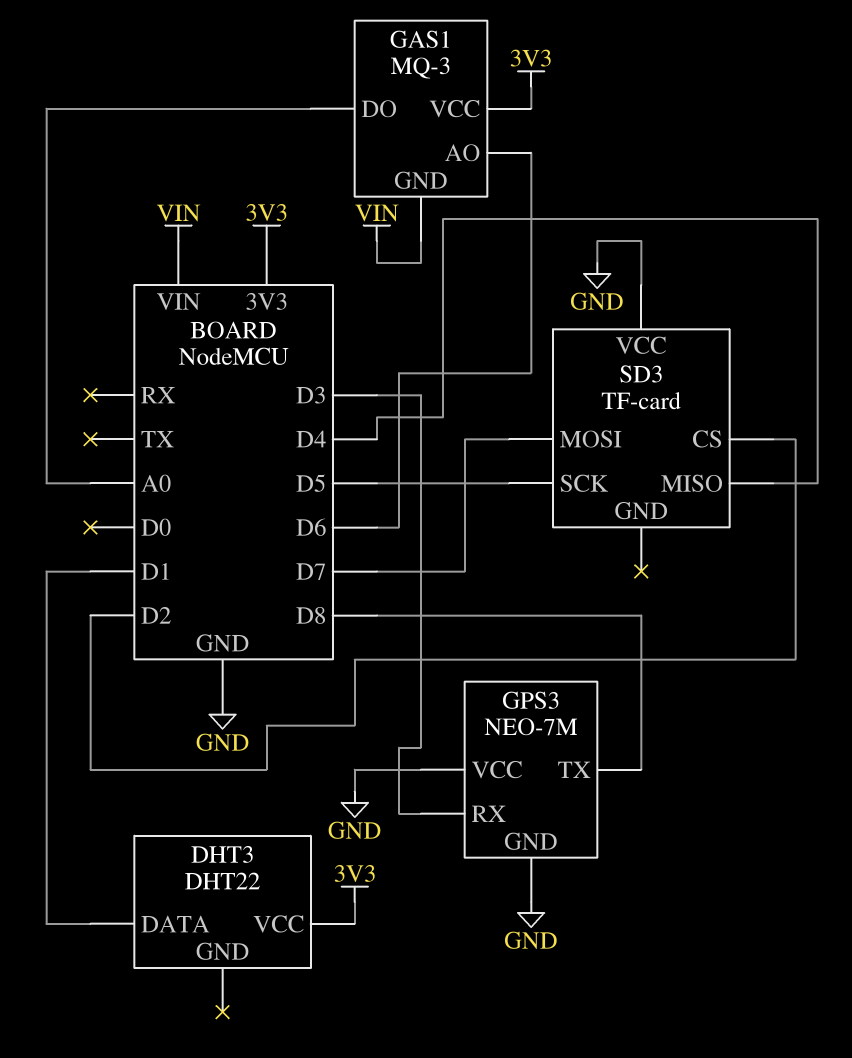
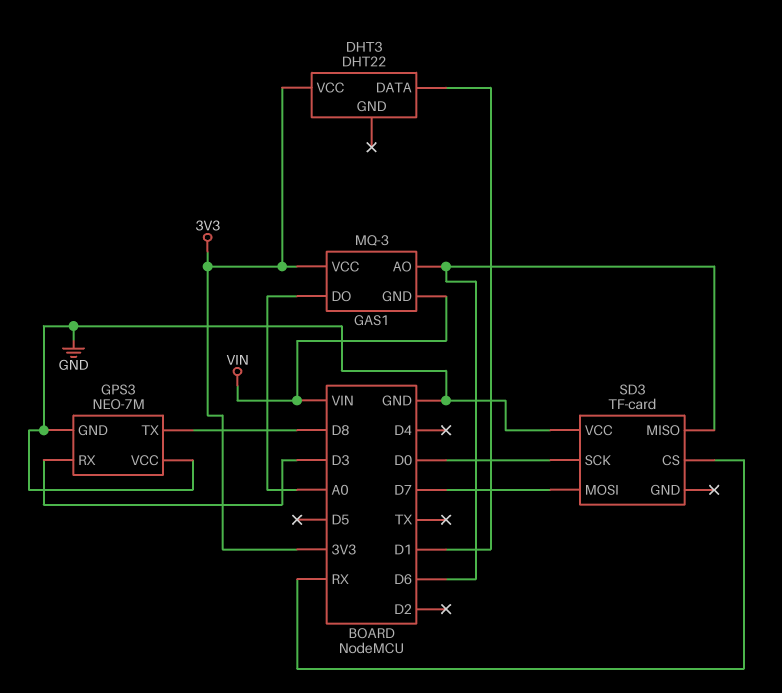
SD3 pin CS: D2 -> RX
SD3 pin MISO: D4 -> D6
SD3 pin SCK: D5 -> D0

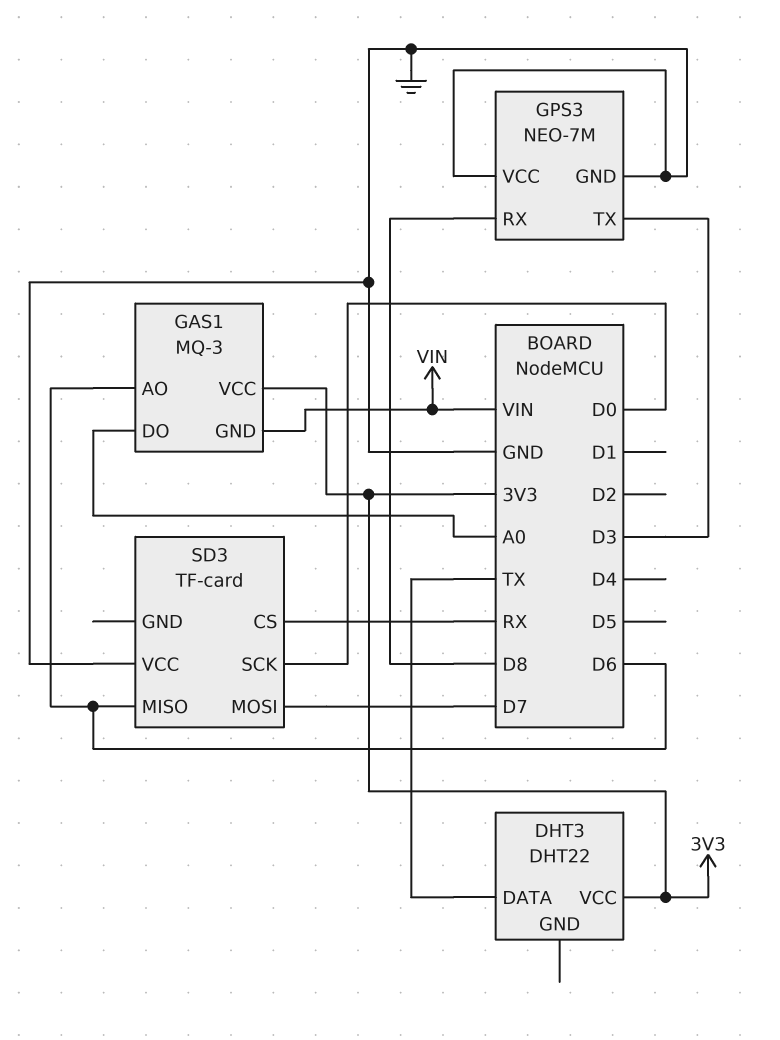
DHT3 pin DATA: D1 -> TX
GPS3 pin RX: D3 -> D8
GPS3 pin TX: D8 -> D3

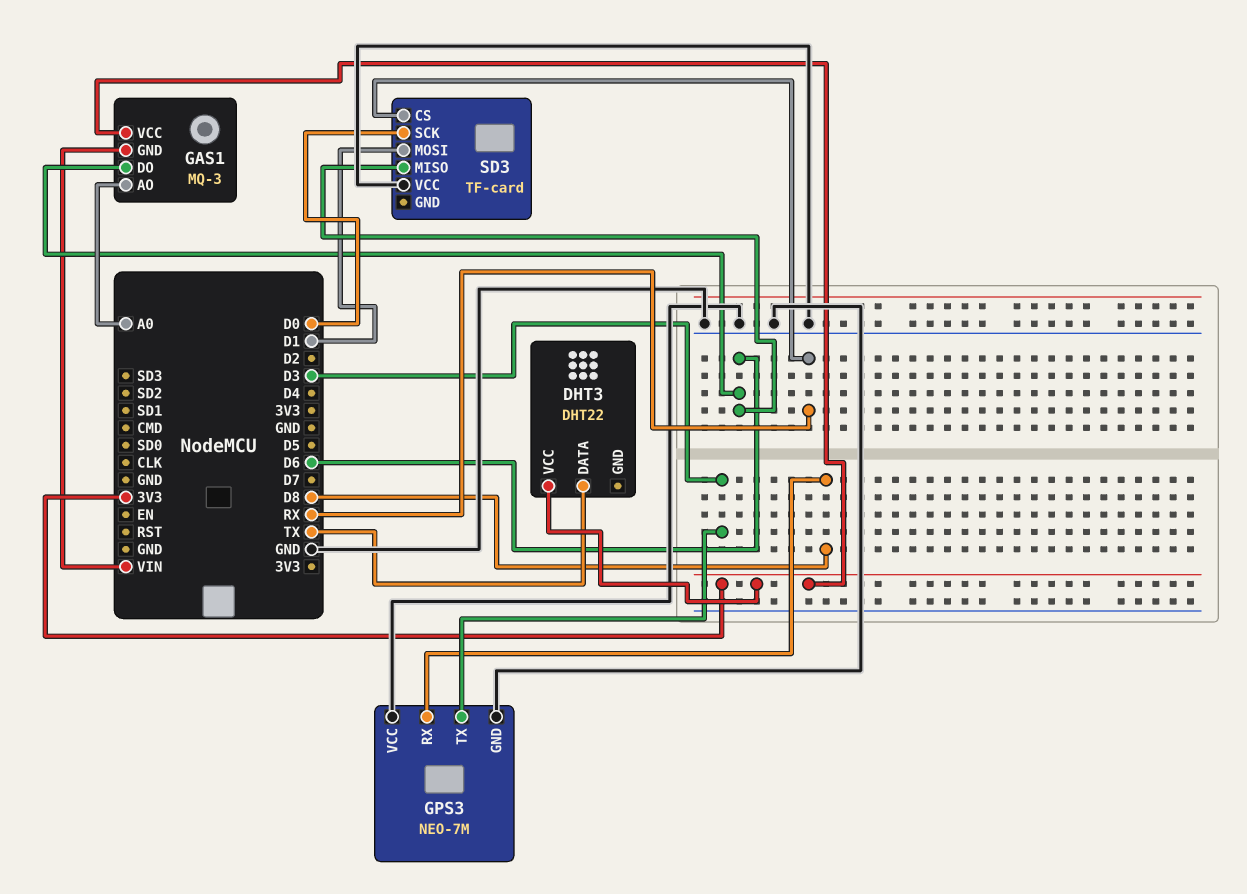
GAS1 pin AO: D6 -> A0
GAS1 pin DO: A0 -> D6
SD3 pin MOSI: D7 -> D1

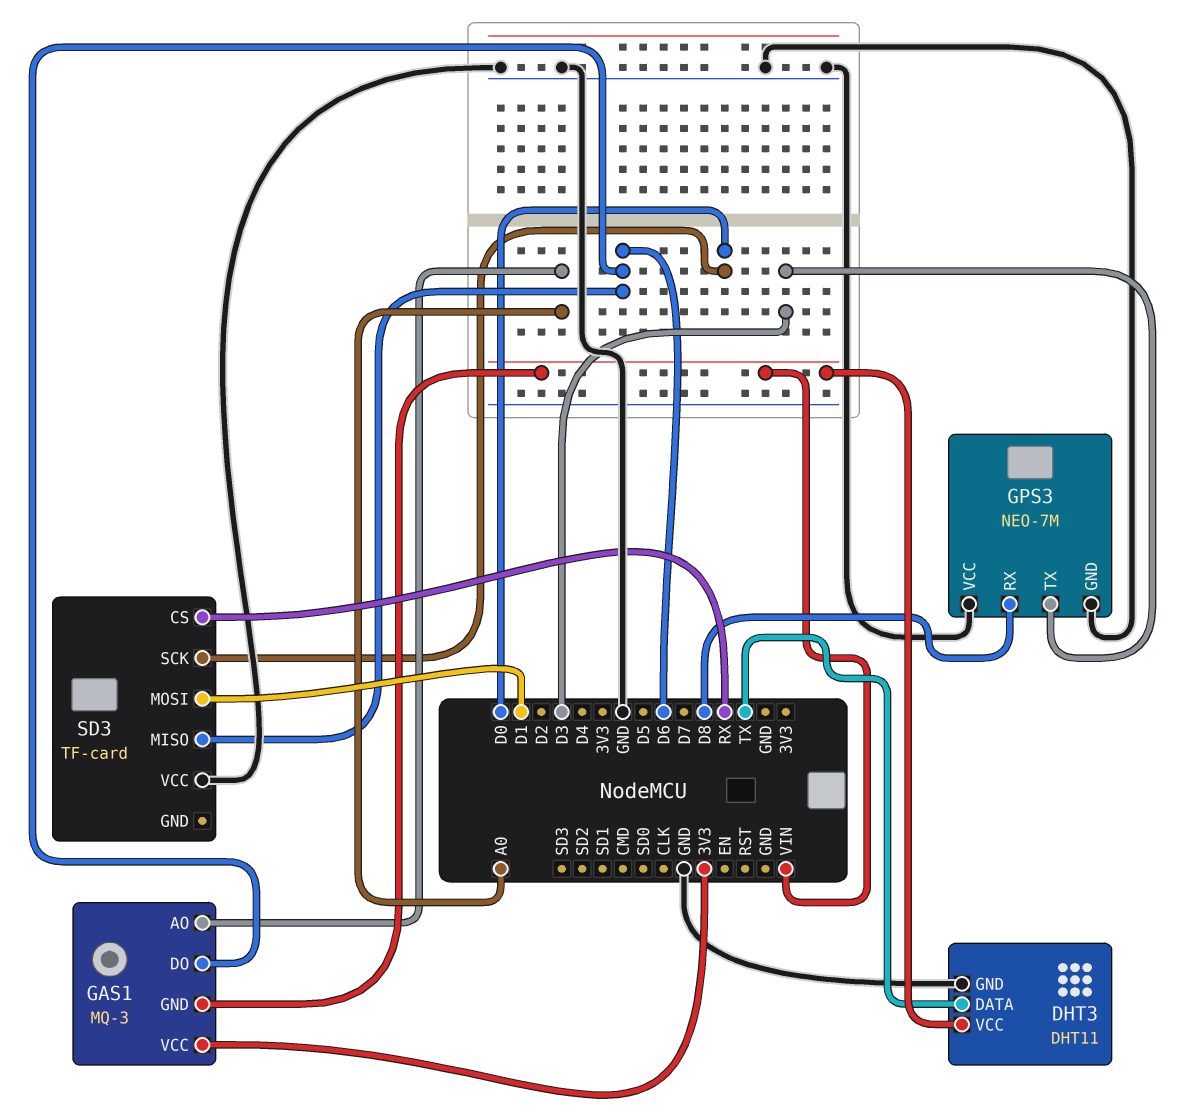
DHT3: DHT22 -> DHT11
DHT3 pin GND: none -> GND
DHT3 pin VCC: 3V3 -> VIN

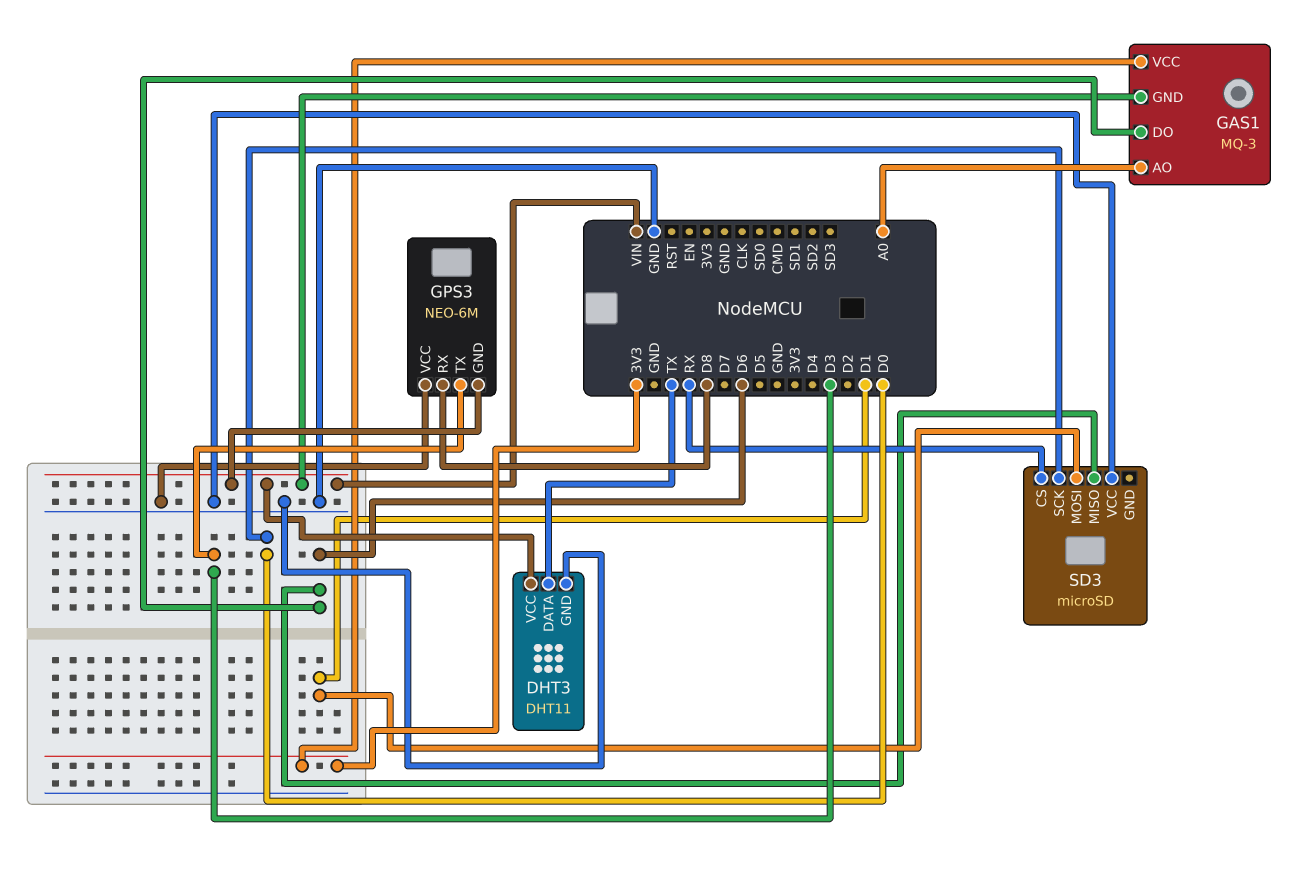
GPS3: NEO-7M -> NEO-6M
GPS3 pin GND: GND -> VIN
SD3: TF-card -> microSD

